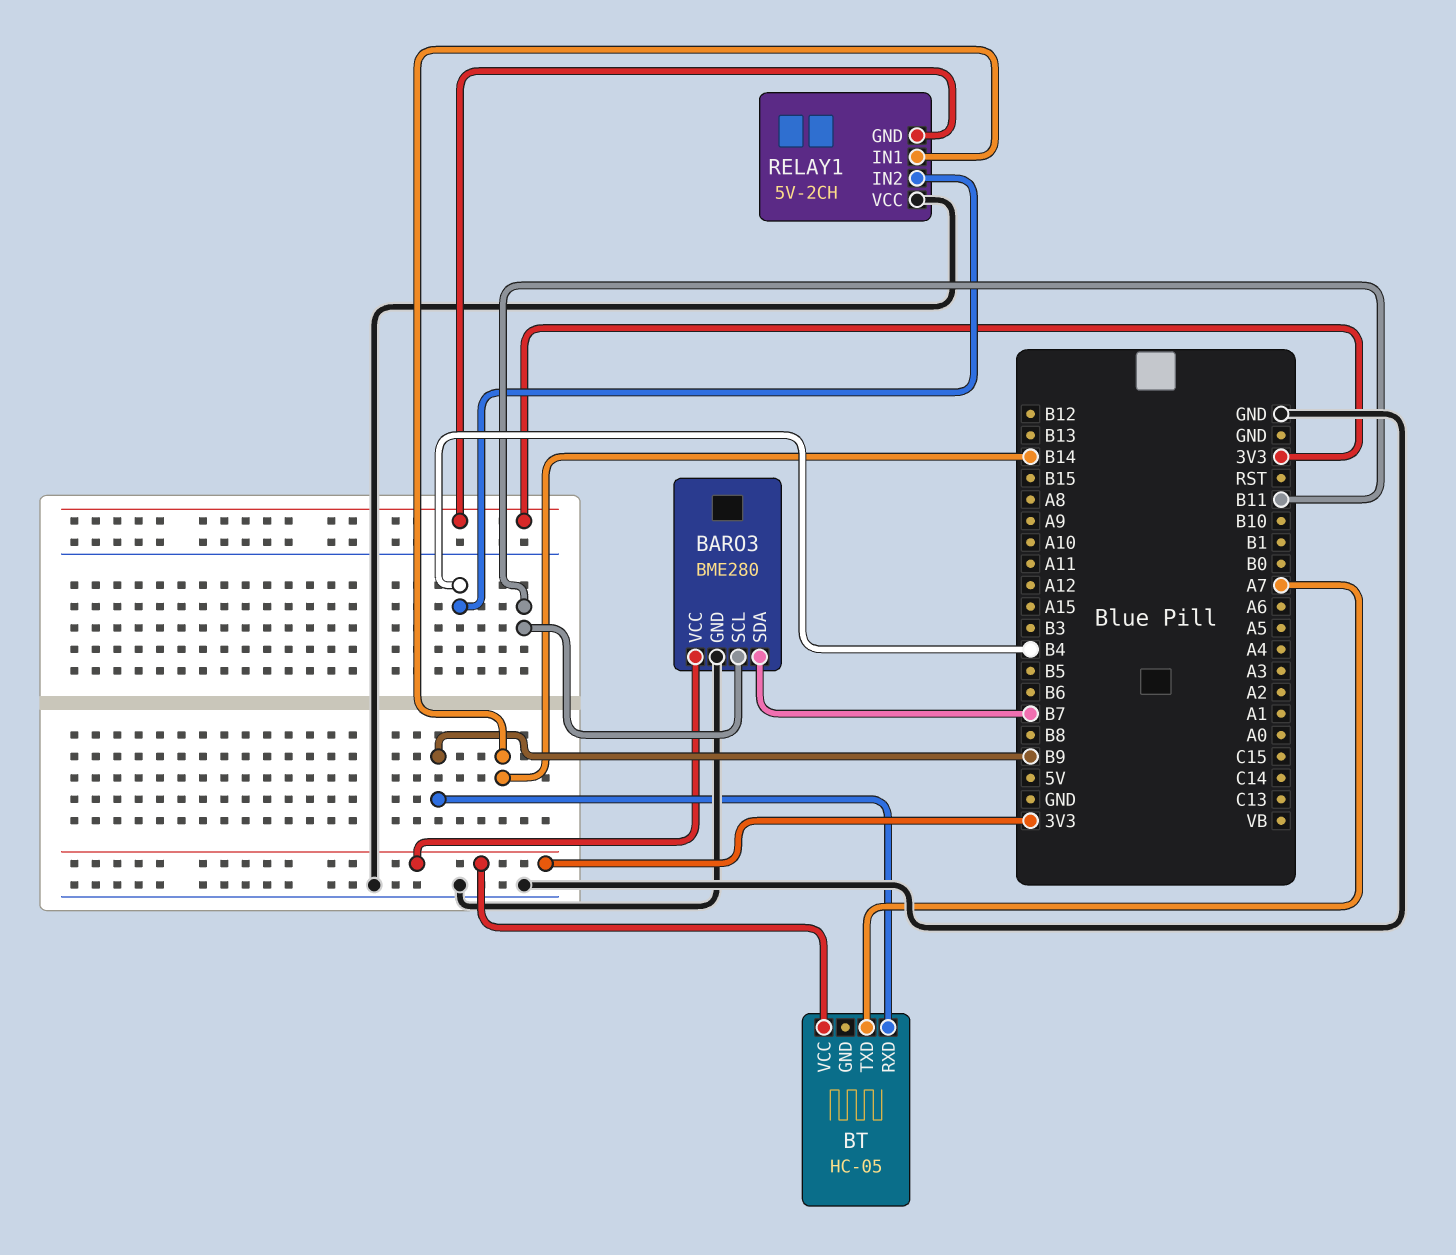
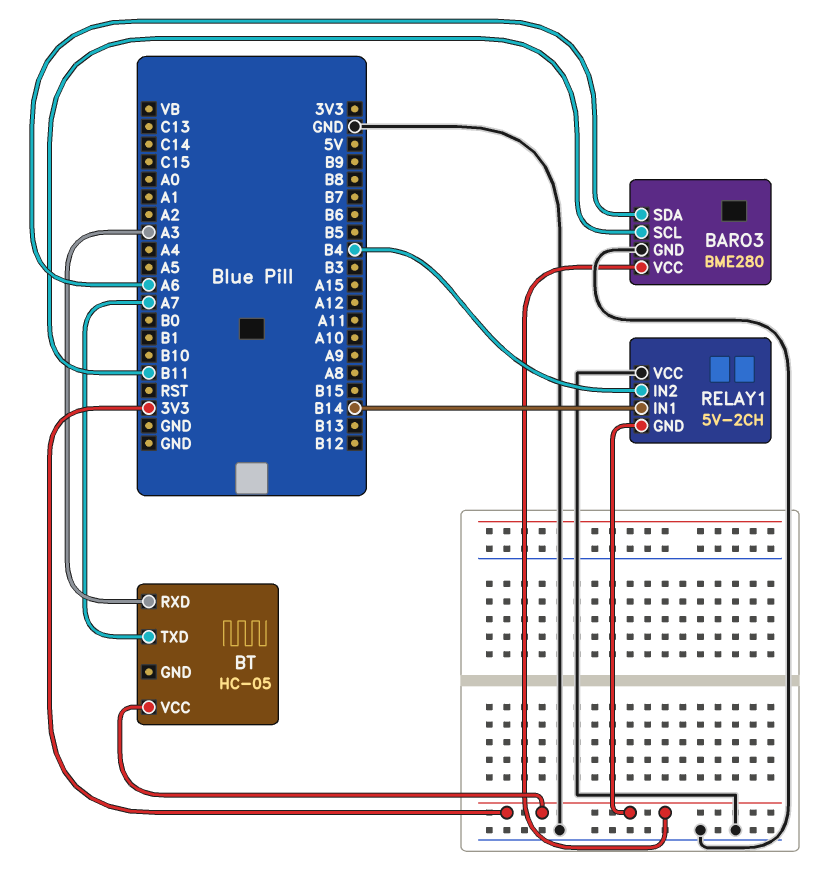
BARO3 pin SDA: B7 -> A6
BT pin RXD: B9 -> A3

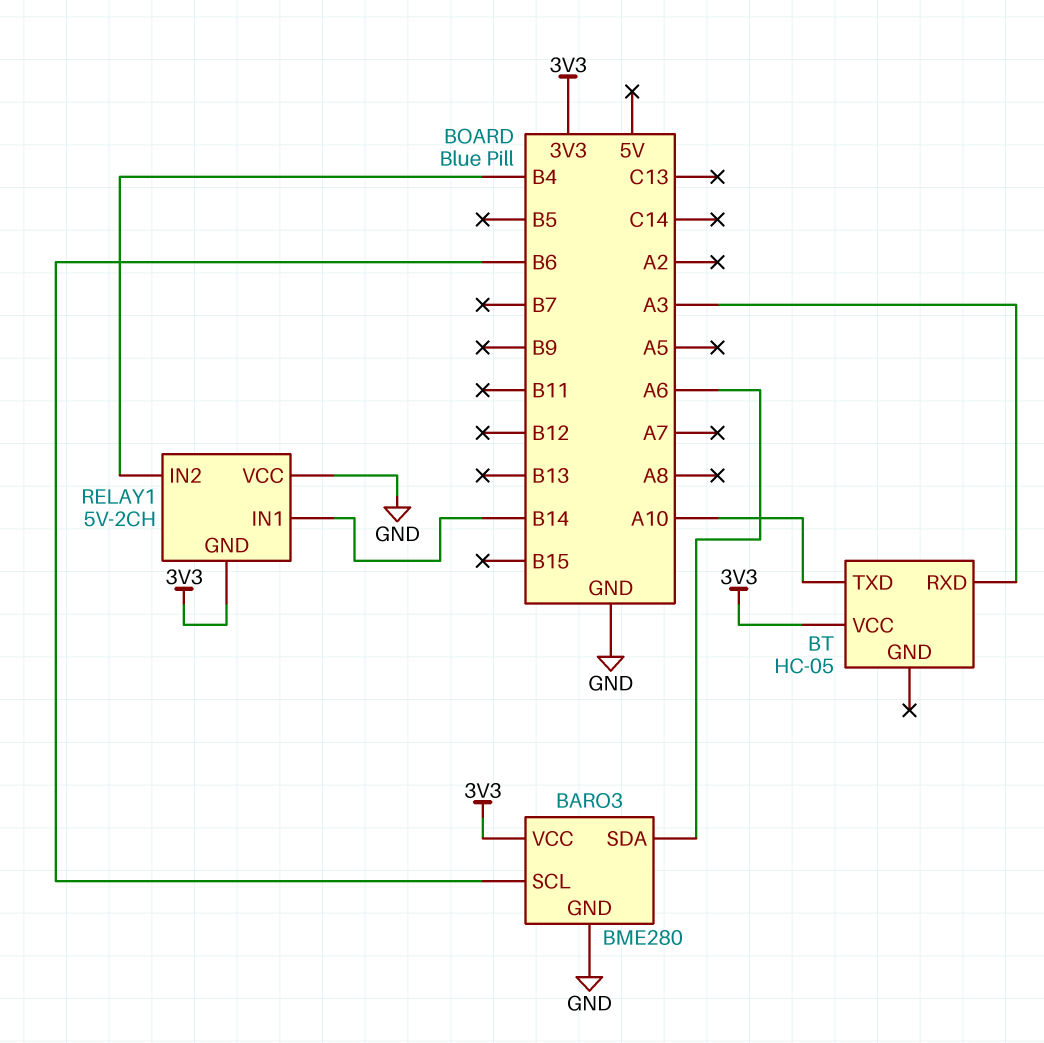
BARO3 pin SCL: B11 -> B6
BT pin TXD: A7 -> A10

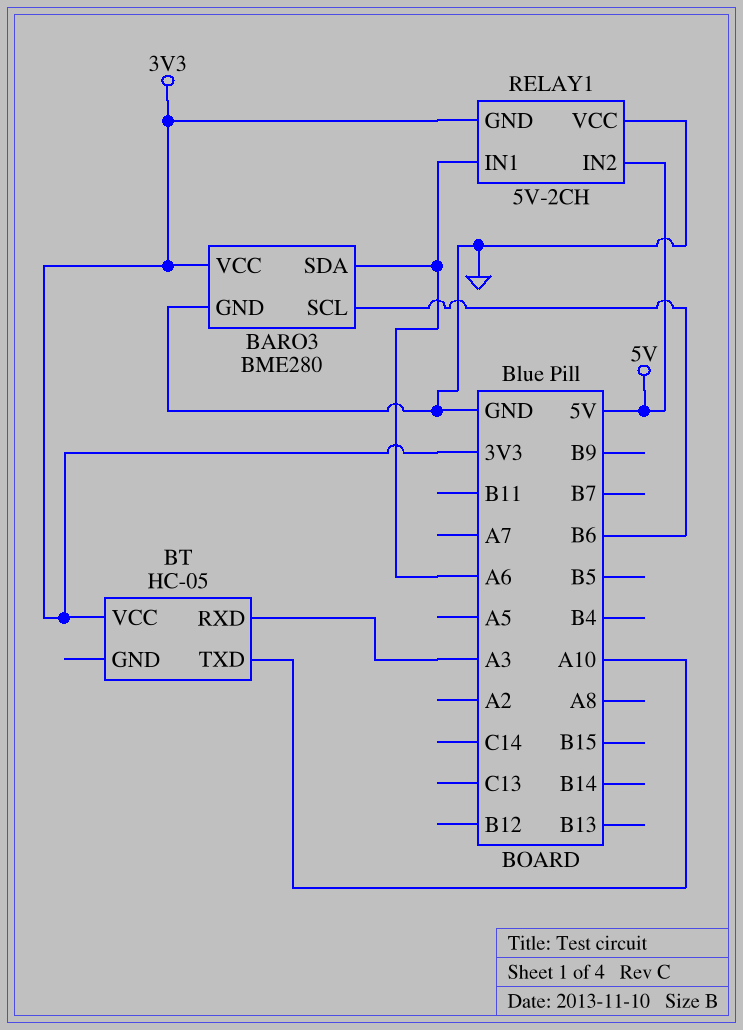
RELAY1 pin IN1: B14 -> A6
RELAY1 pin IN2: B4 -> 5V

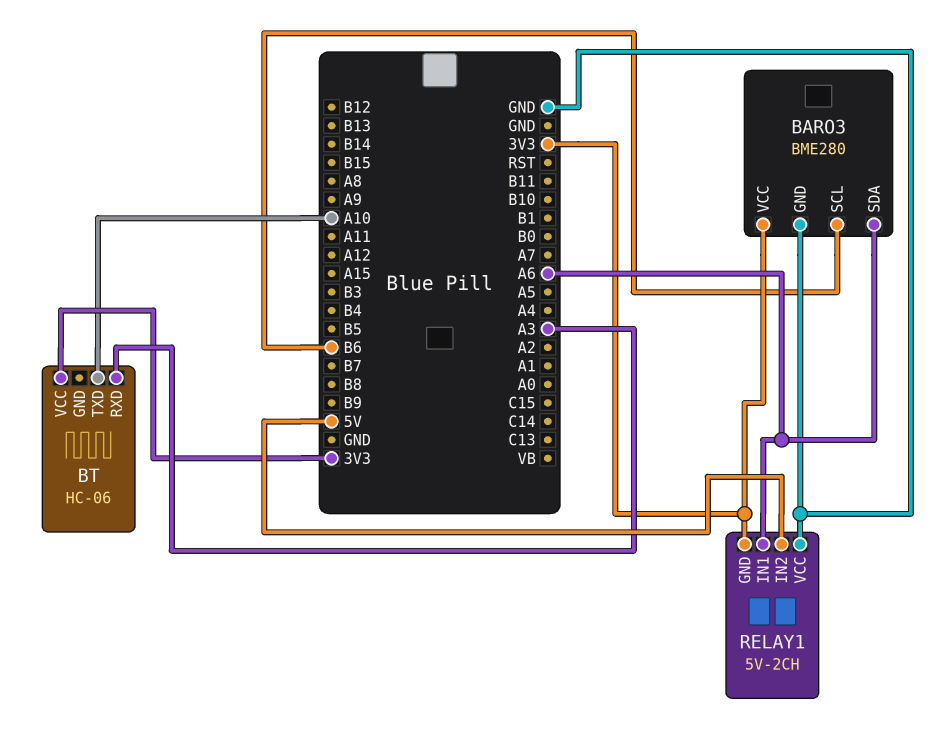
BT: HC-05 -> HC-06

